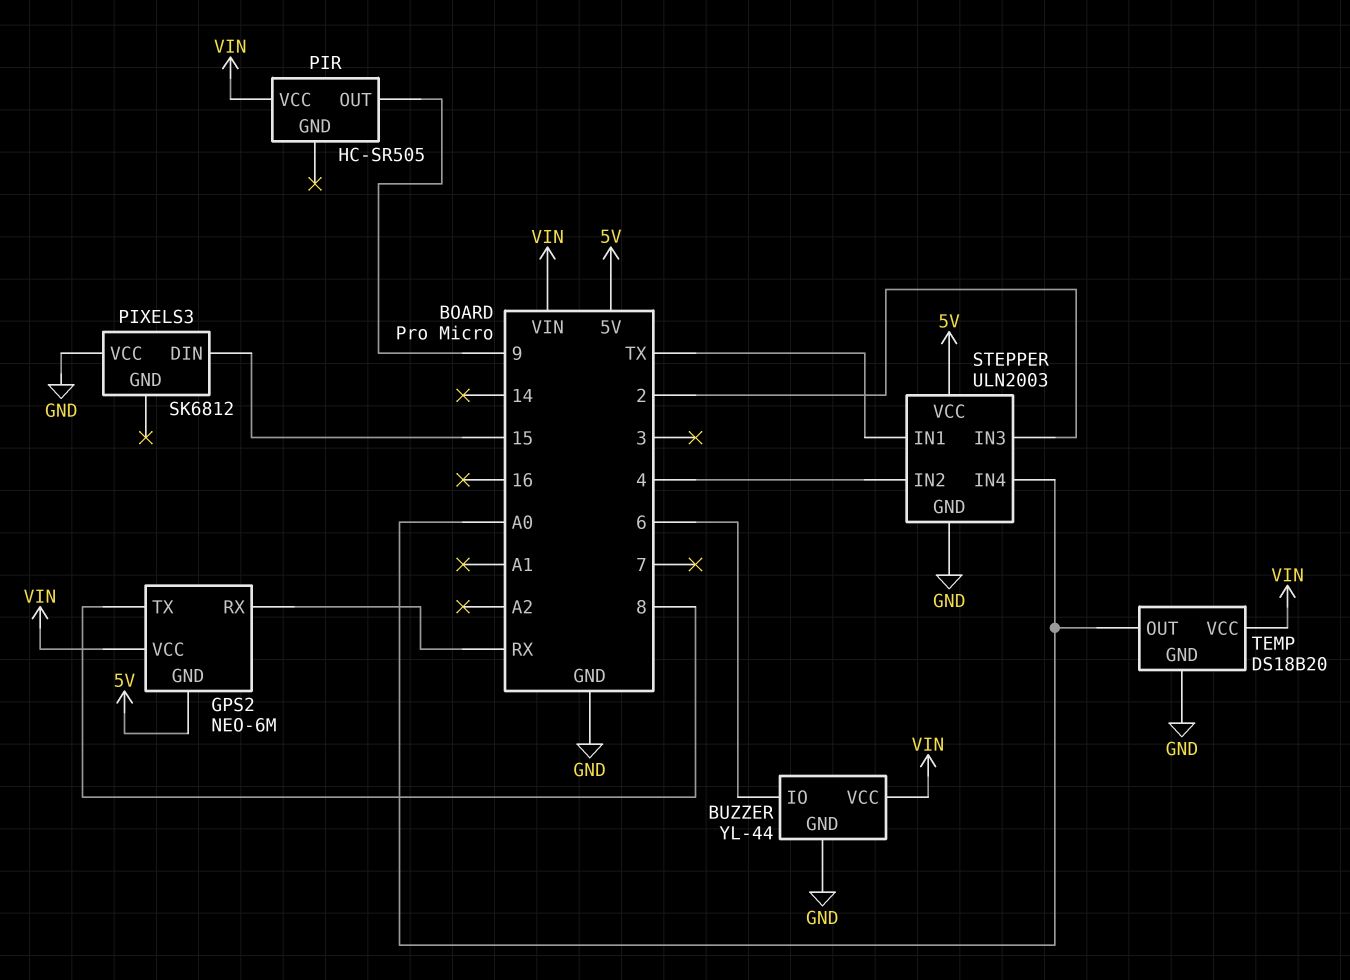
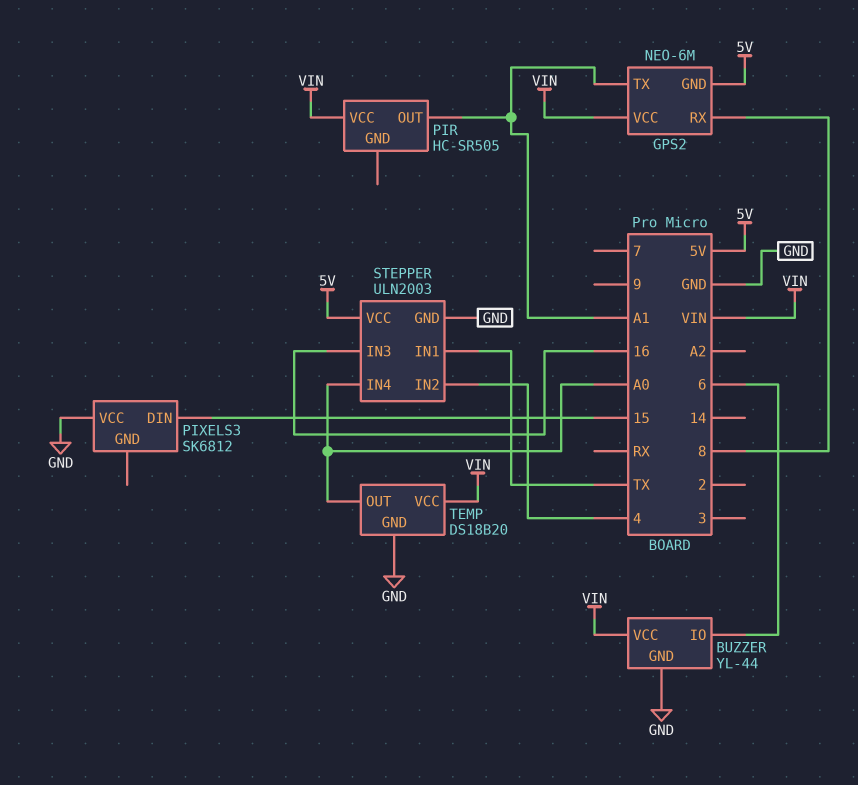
GPS2 pin RX: RX -> 8
GPS2 pin TX: 8 -> A1
PIR pin OUT: 9 -> A1
STEPPER pin IN3: 2 -> 16

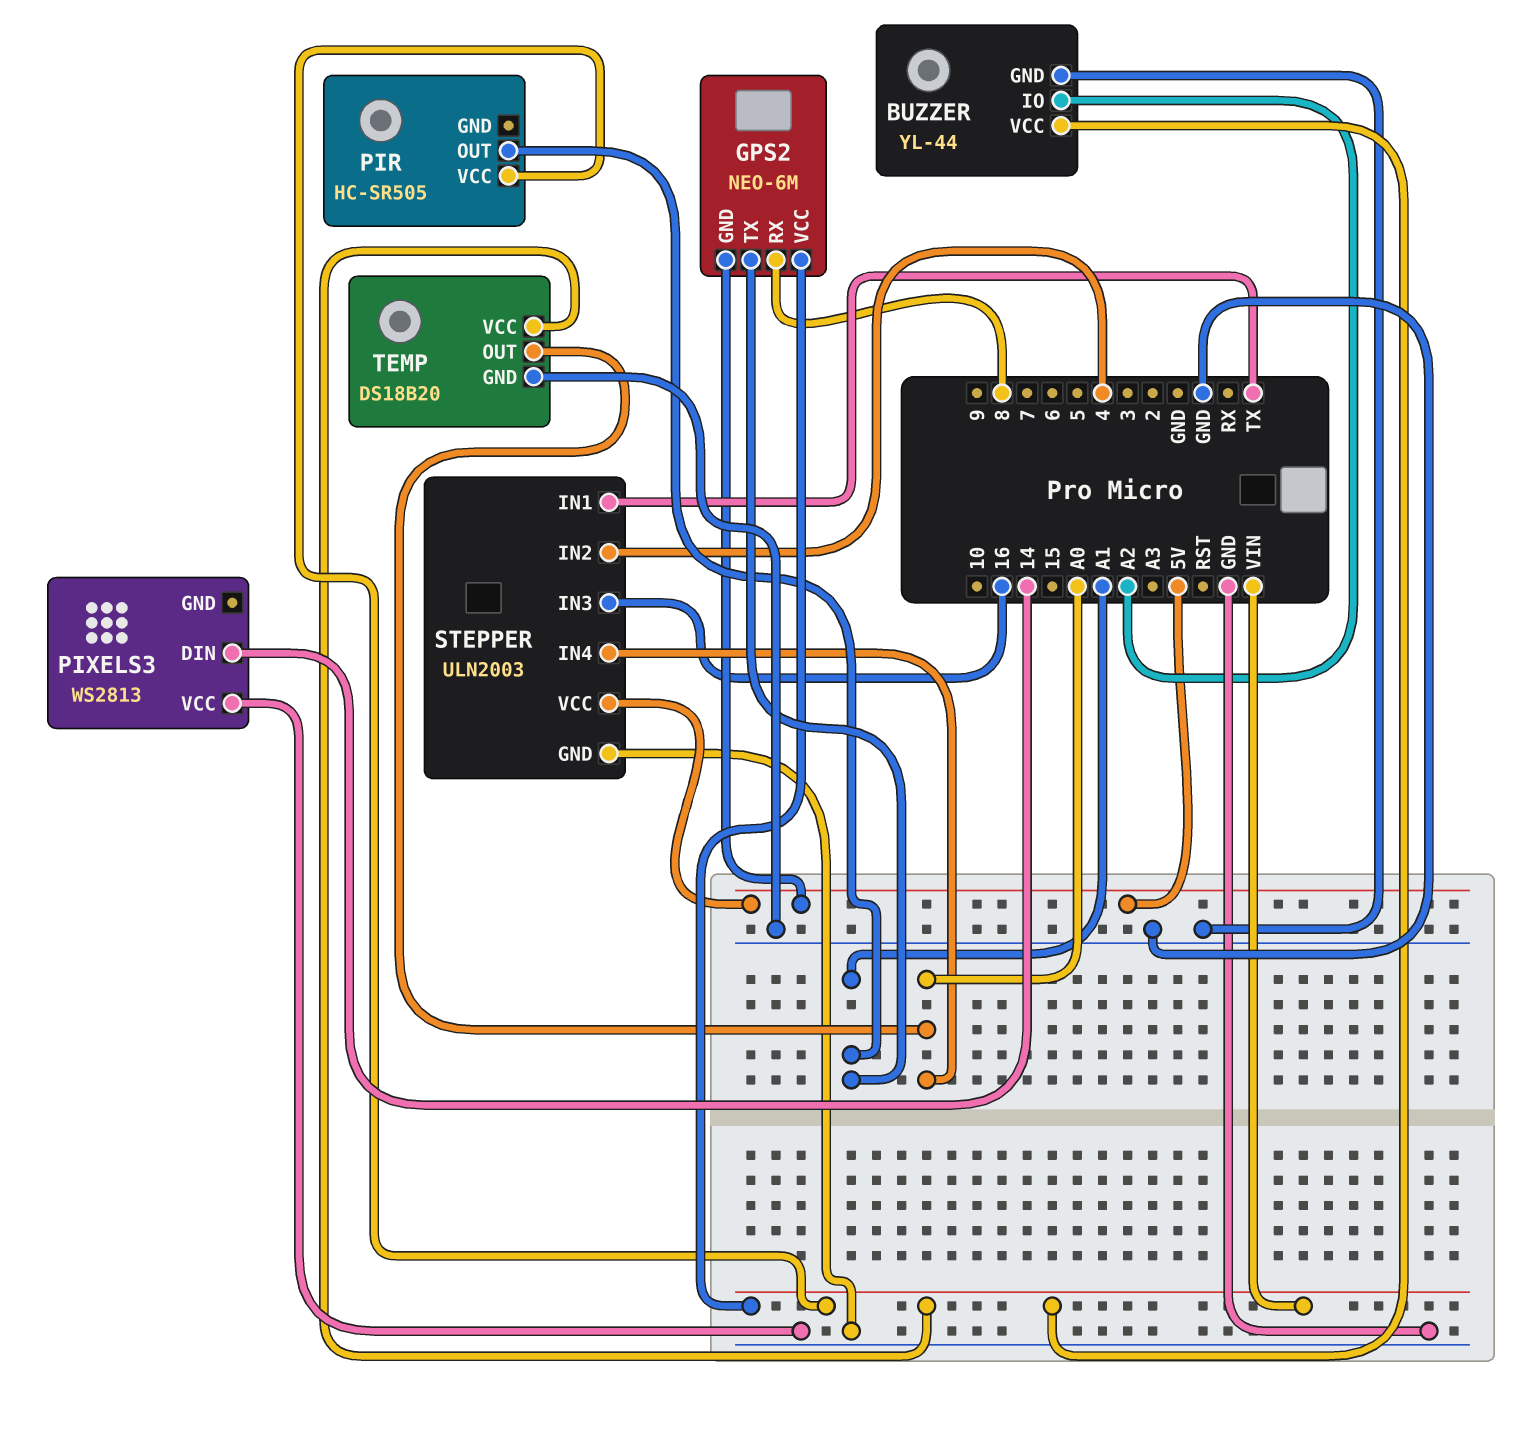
BUZZER pin IO: 6 -> A2
PIXELS3: SK6812 -> WS2813
PIXELS3 pin DIN: 15 -> 14

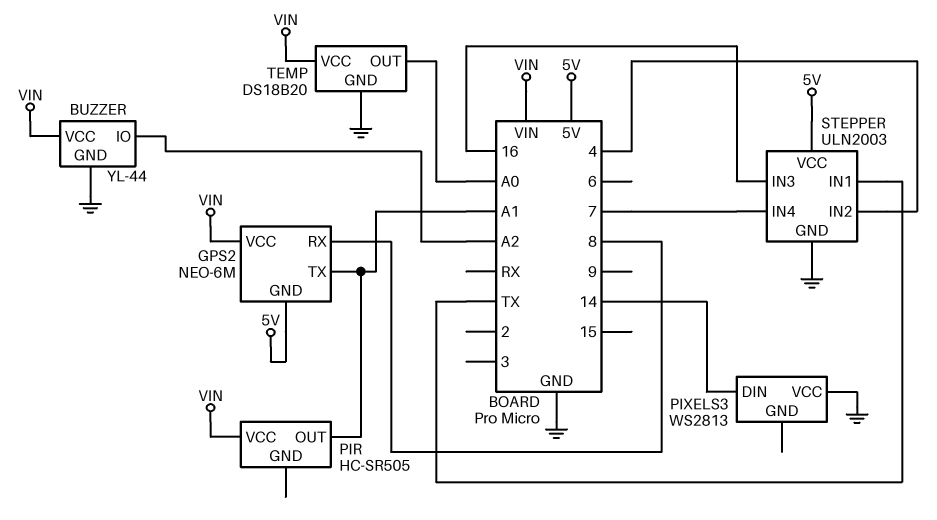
STEPPER pin IN4: A0 -> 7

